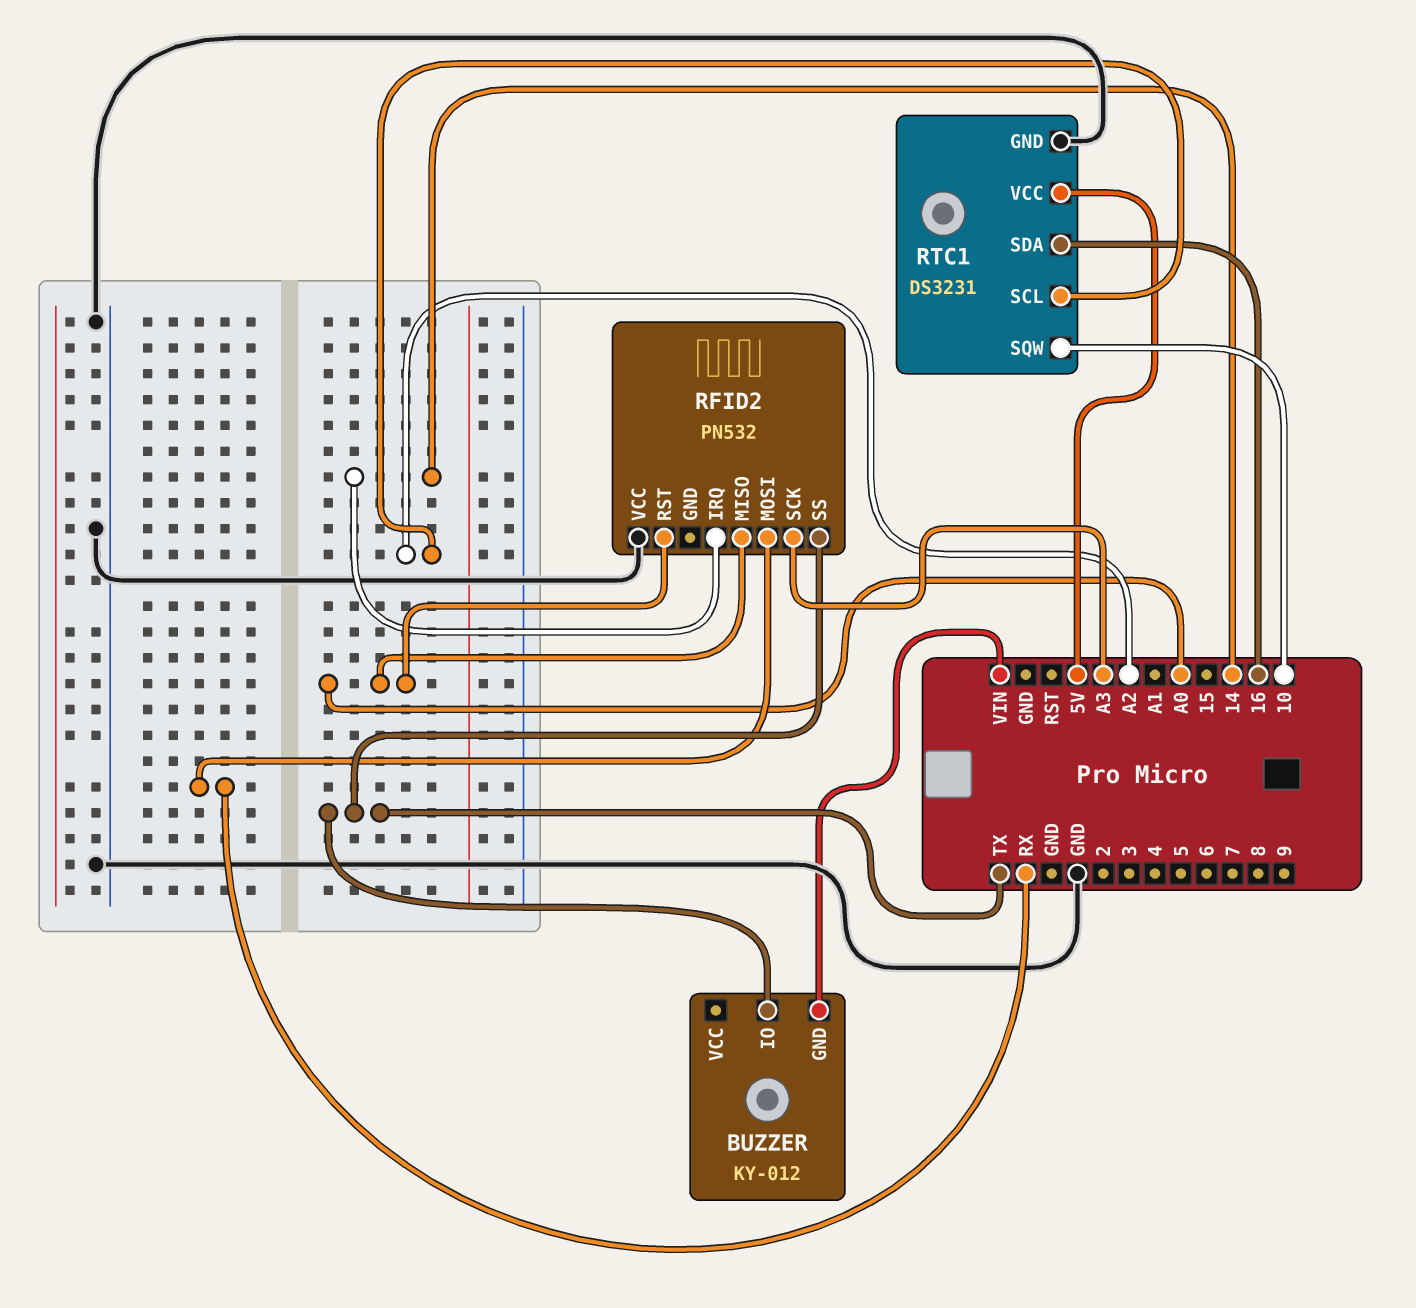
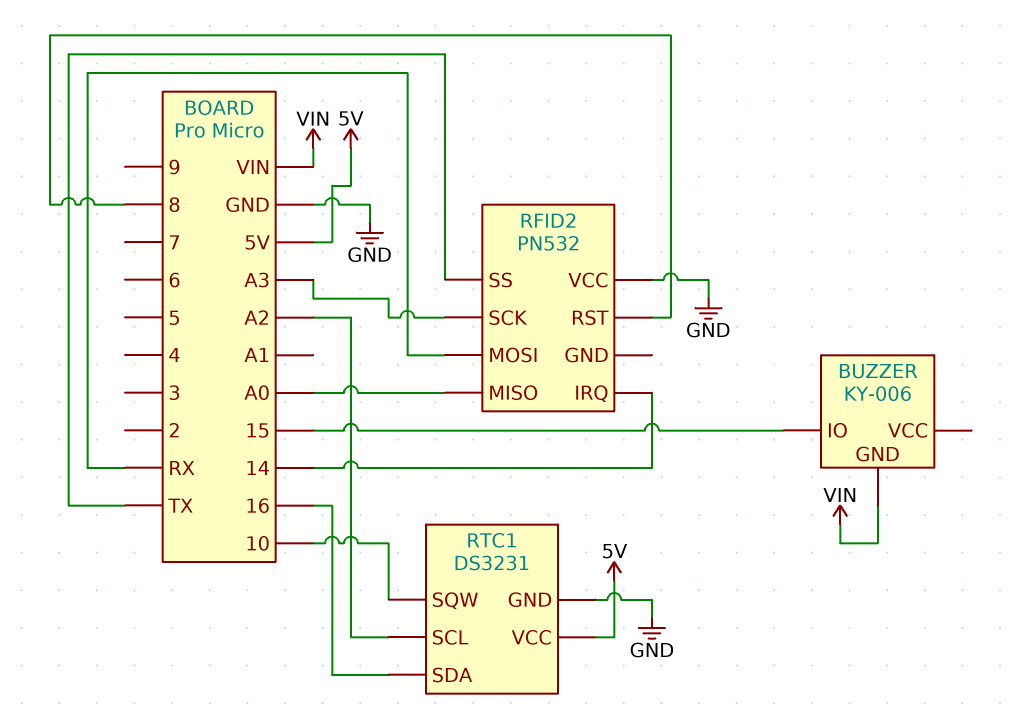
BUZZER: KY-012 -> KY-006
BUZZER pin IO: TX -> 15
RFID2 pin RST: A0 -> 8

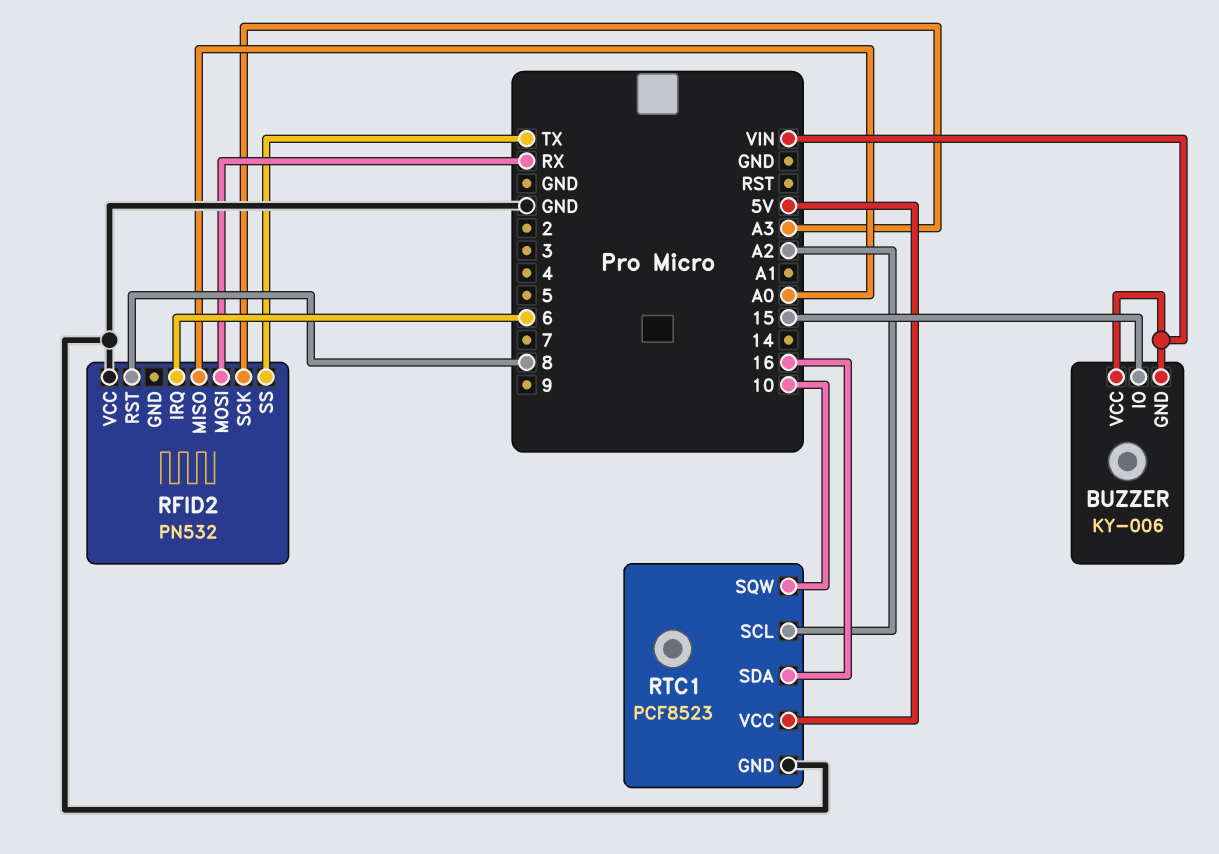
BUZZER pin VCC: none -> VIN
RFID2 pin IRQ: 14 -> 6
RTC1: DS3231 -> PCF8523

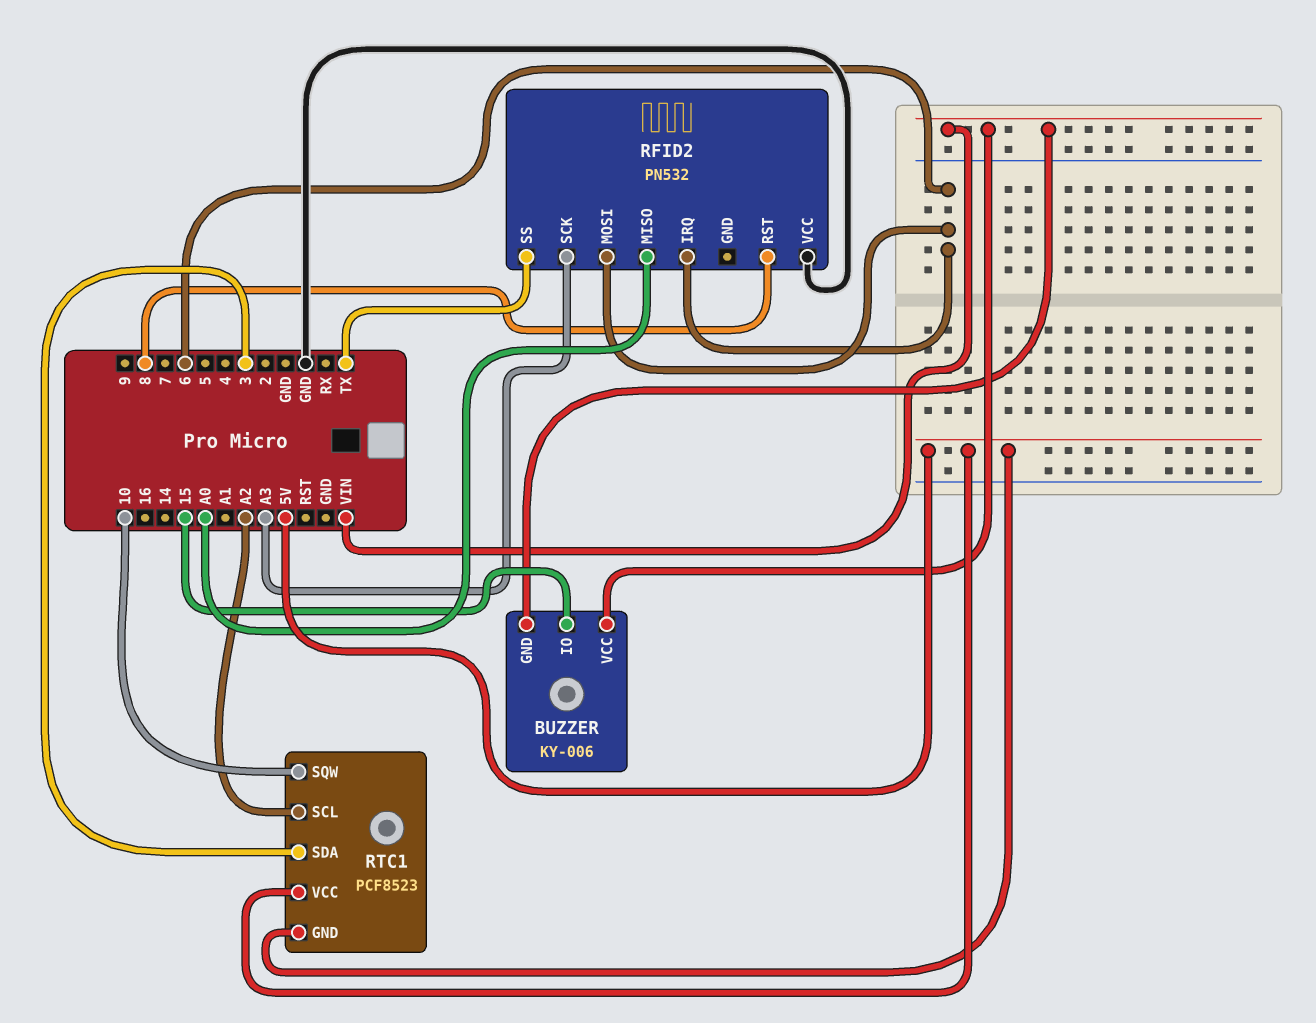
RFID2 pin MOSI: RX -> 6
RTC1 pin GND: GND -> 5V
RTC1 pin SDA: 16 -> 3

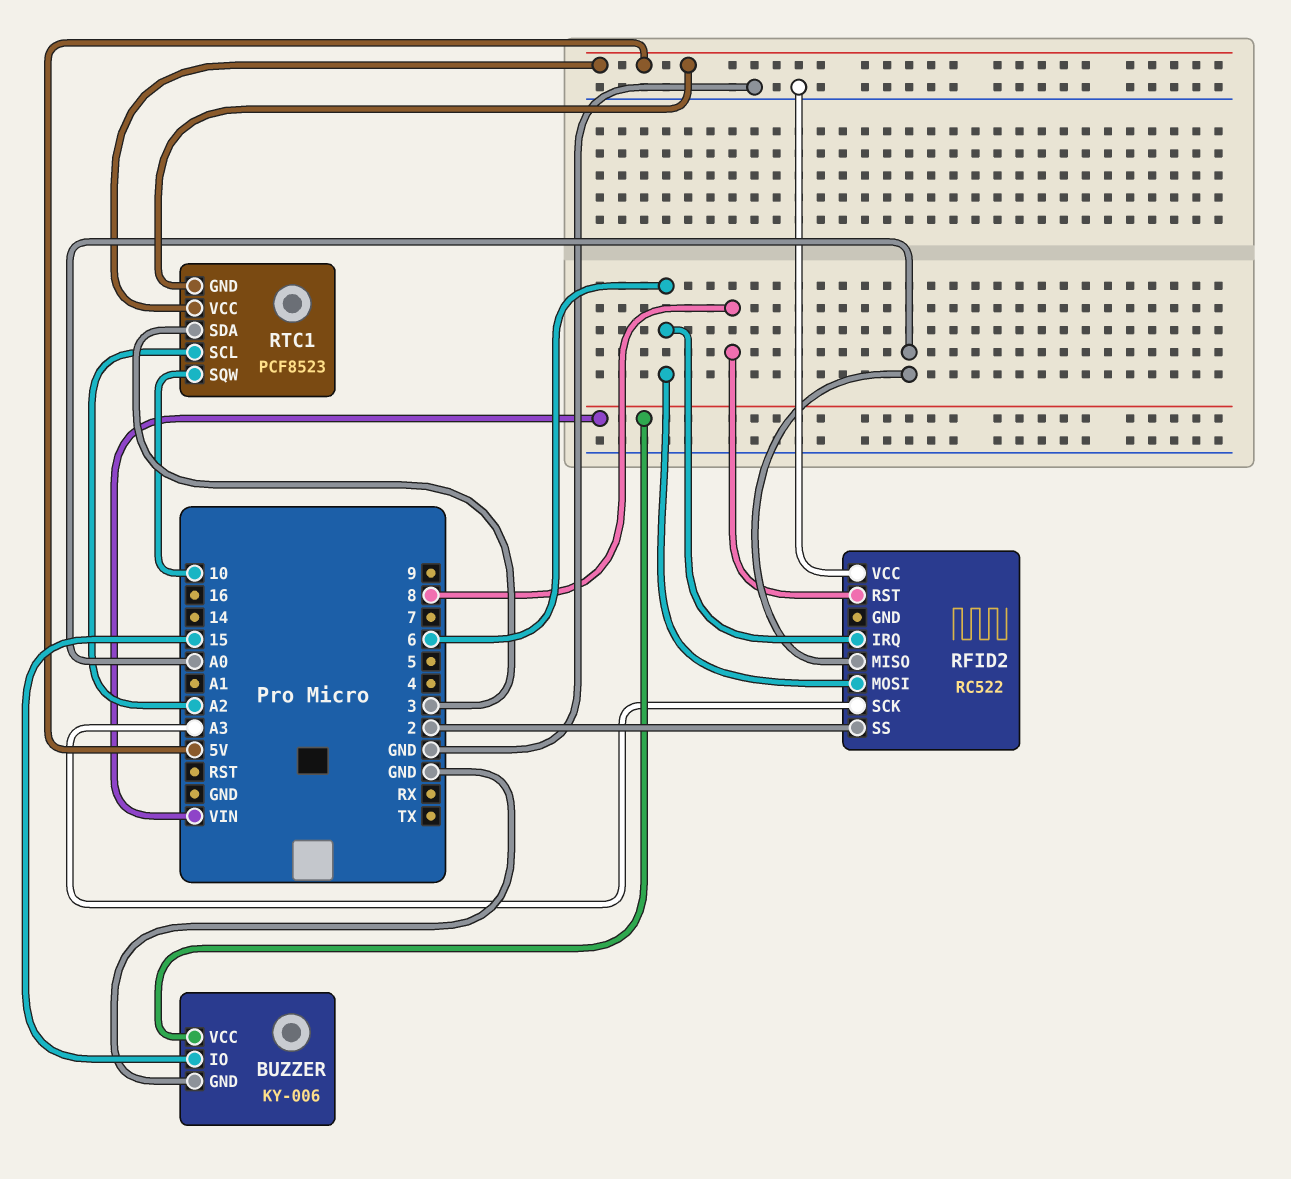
BUZZER pin GND: VIN -> GND
RFID2: PN532 -> RC522
RFID2 pin SS: TX -> 2

